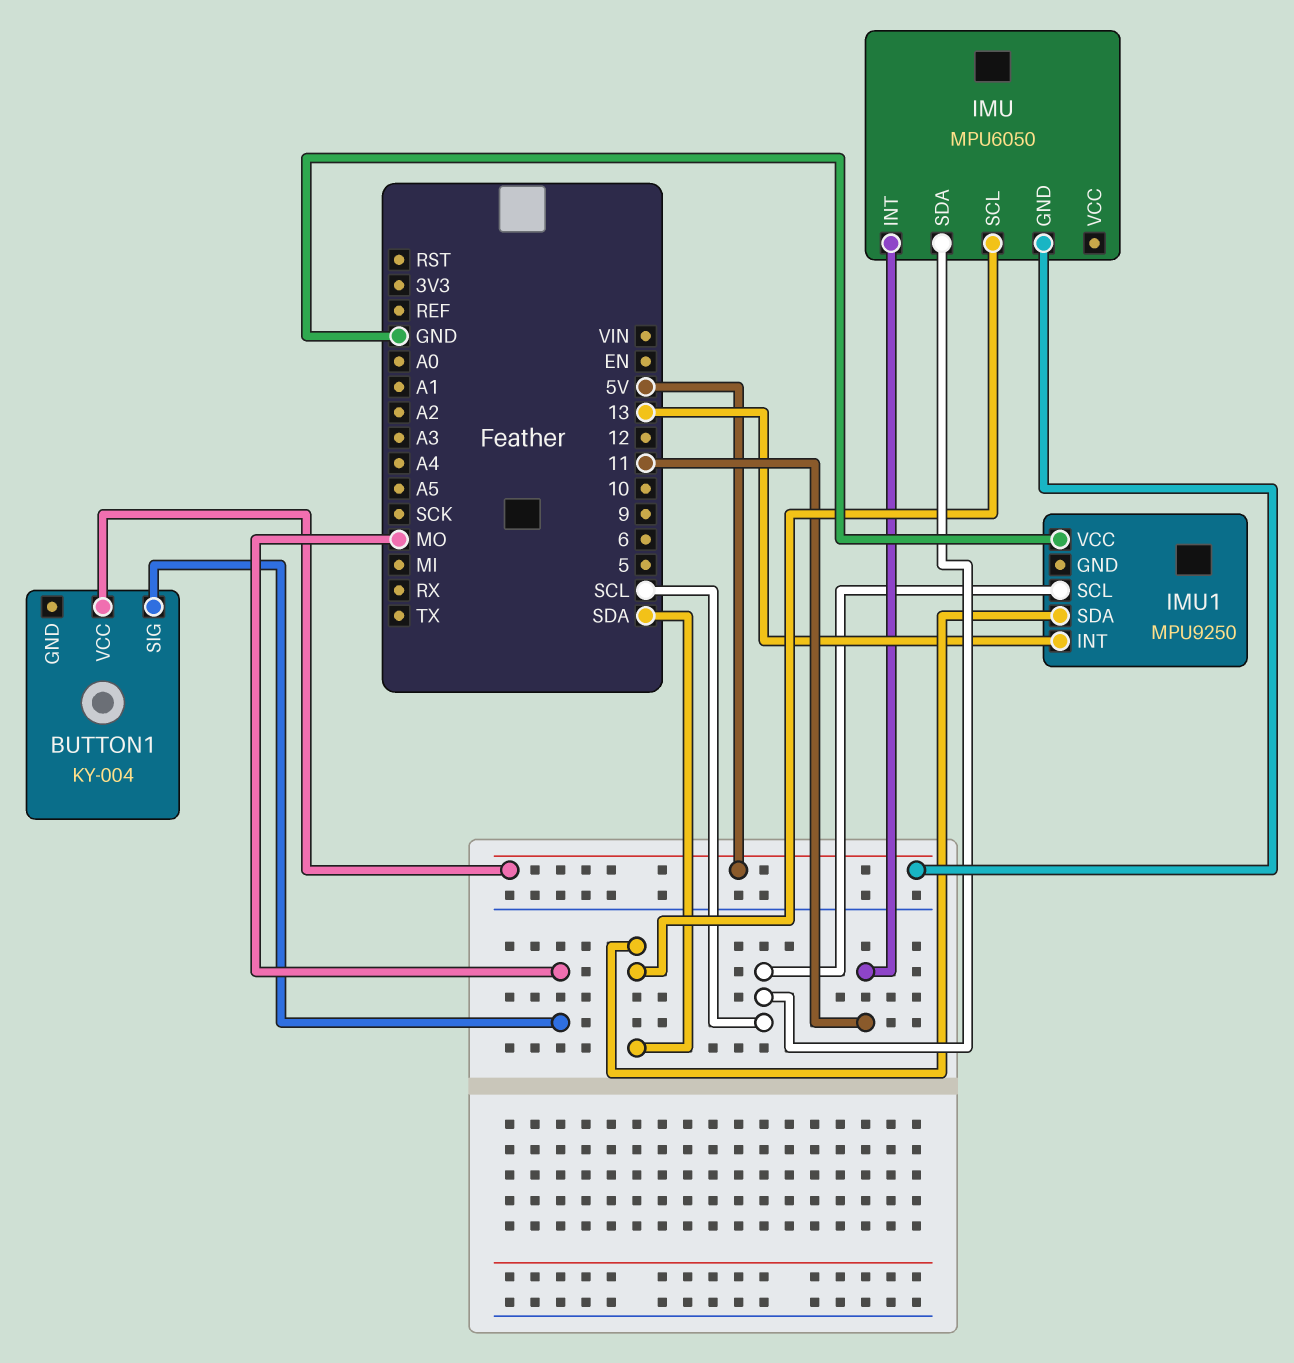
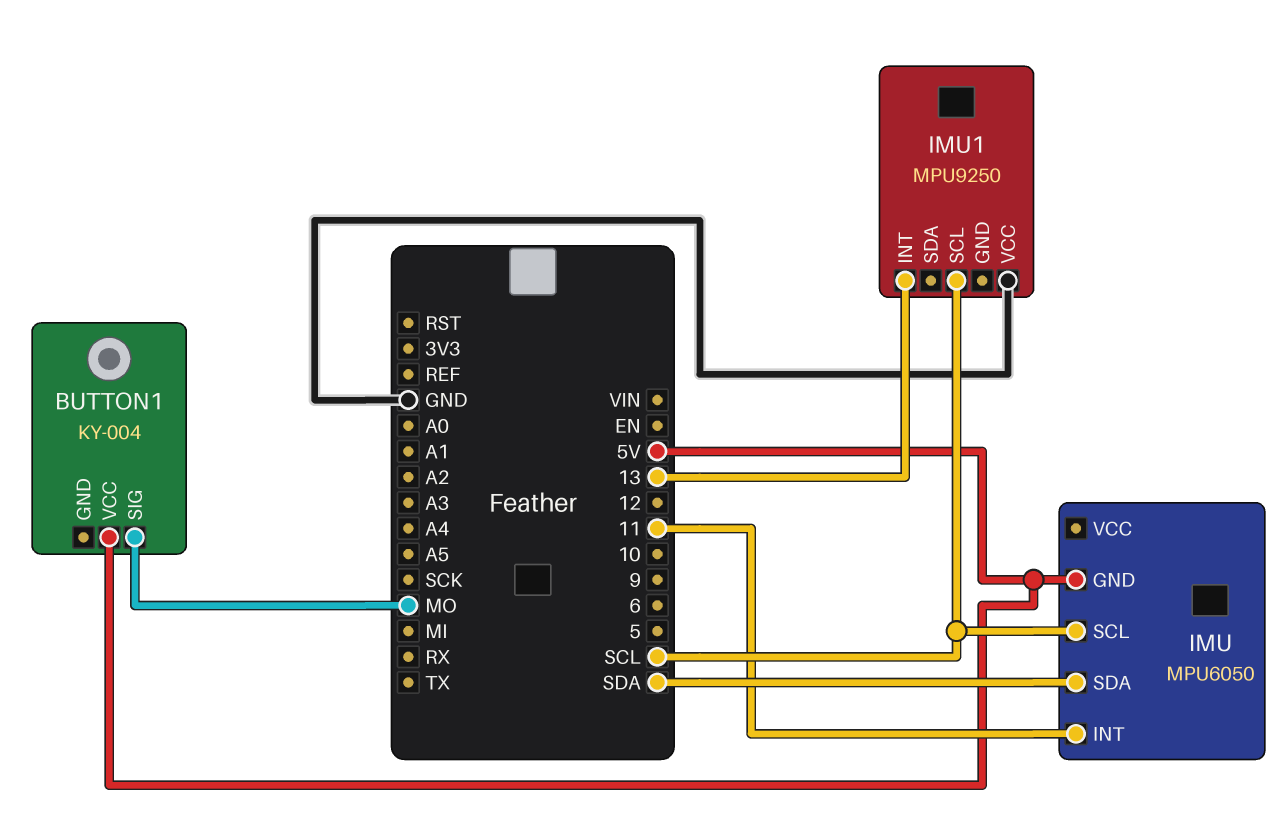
IMU pin SCL: SDA -> SCL
IMU pin SDA: SCL -> SDA
IMU1 pin SDA: SDA -> none

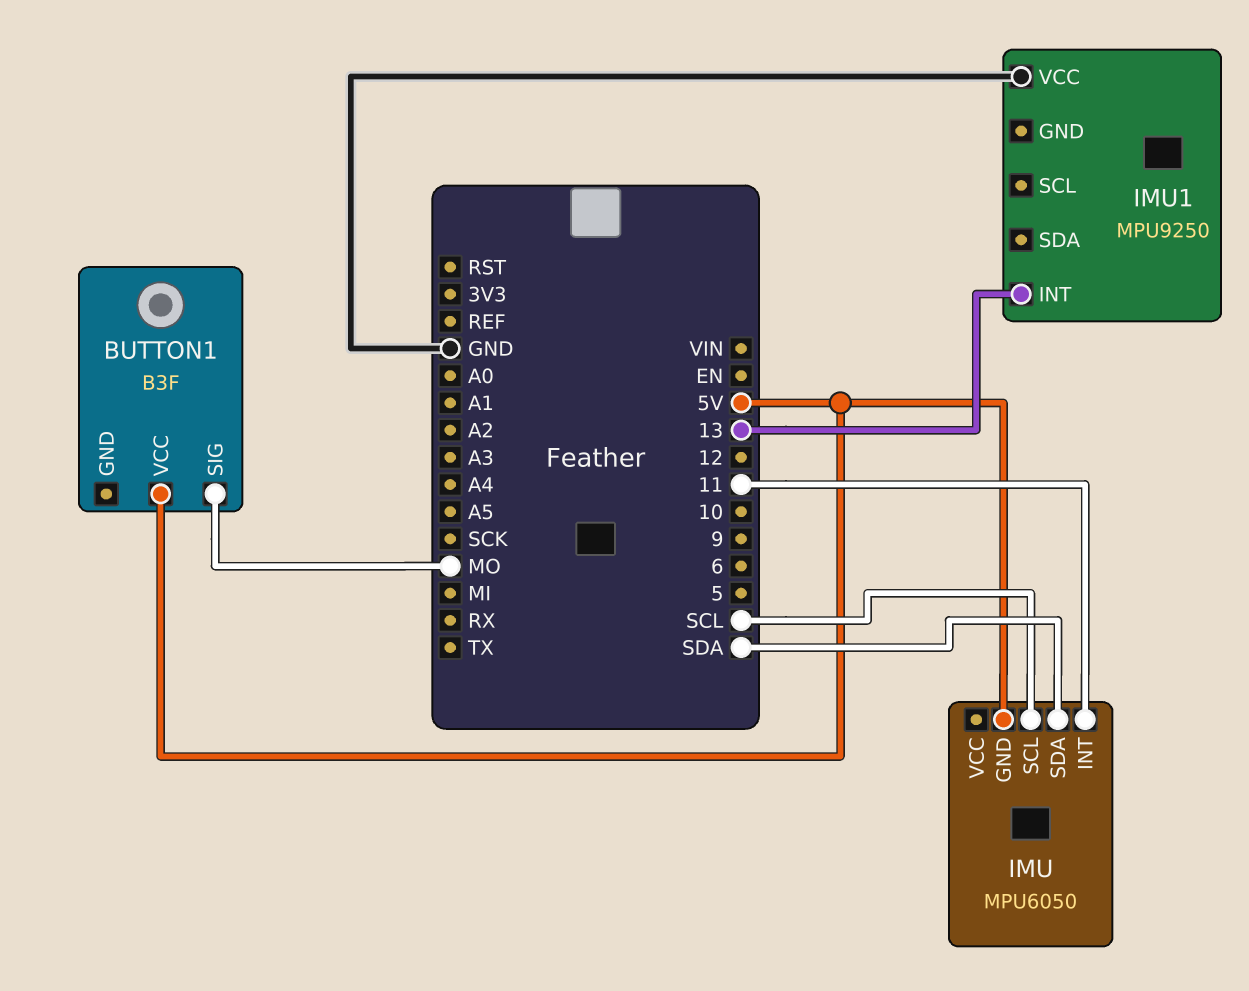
BUTTON1: KY-004 -> B3F
IMU1 pin SCL: SCL -> none

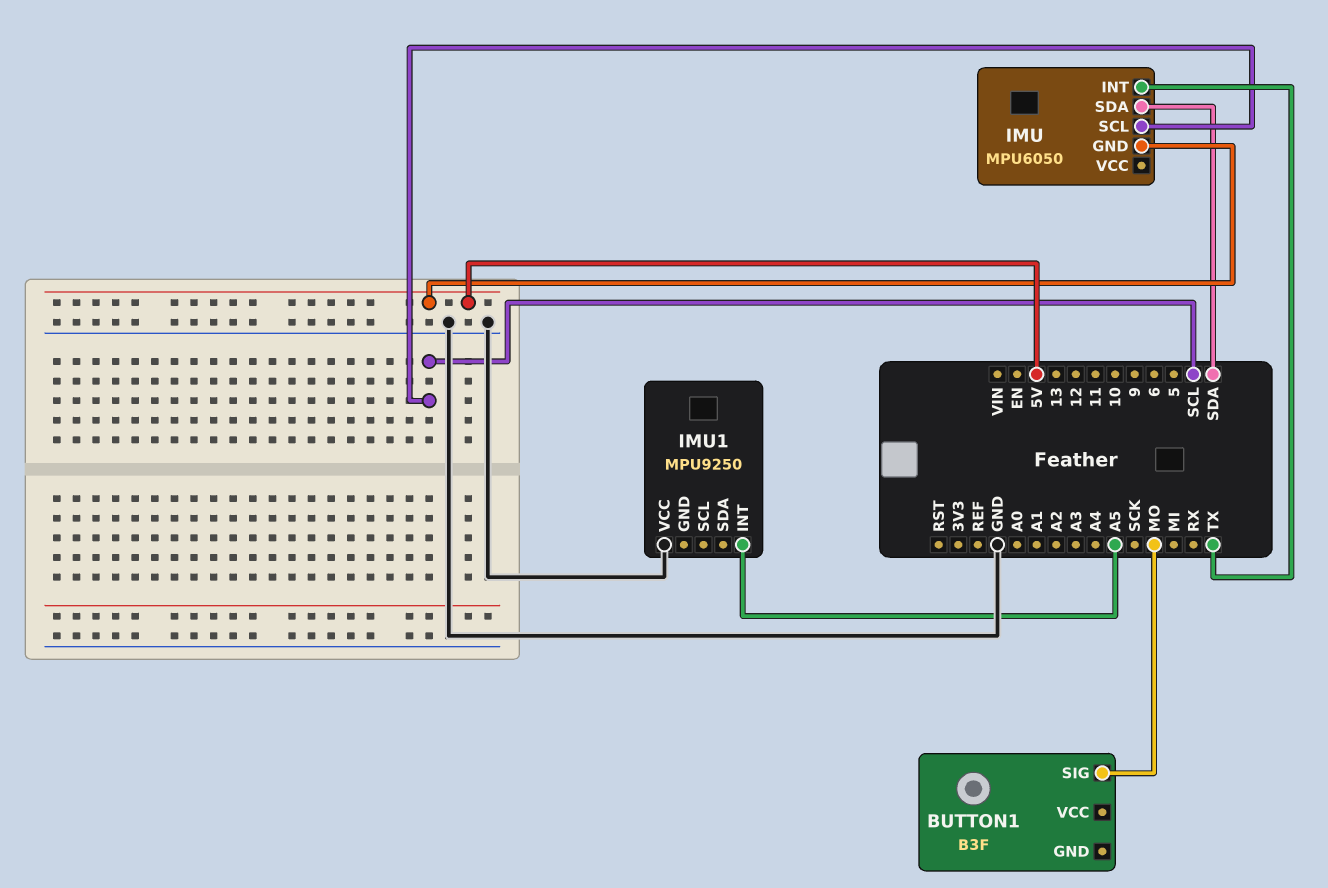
BUTTON1 pin VCC: 5V -> none
IMU pin INT: 11 -> TX
IMU1 pin INT: 13 -> A5

